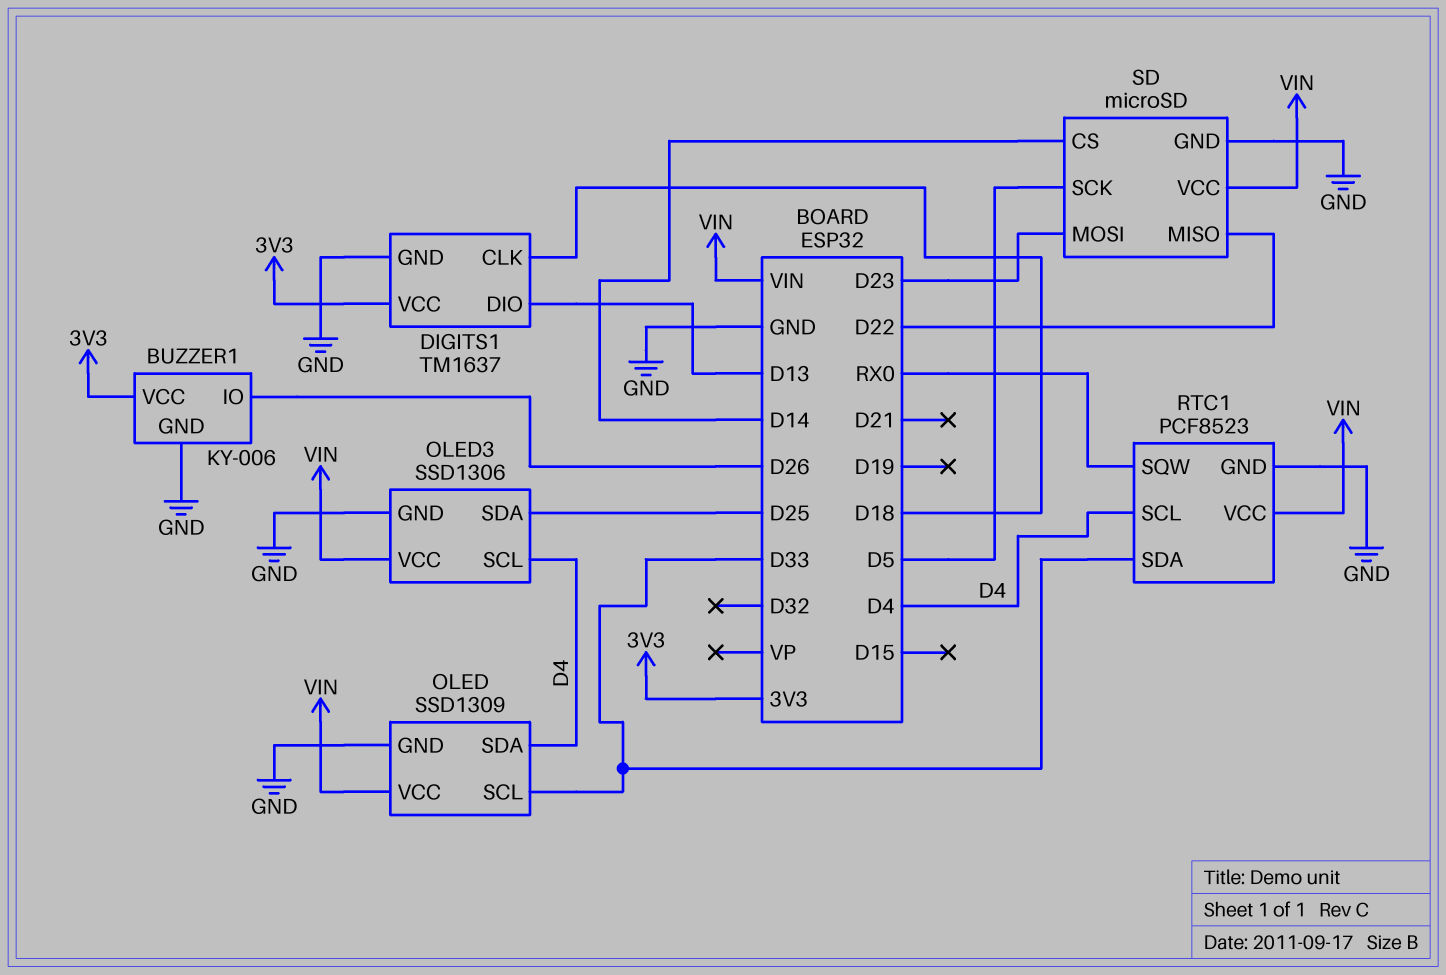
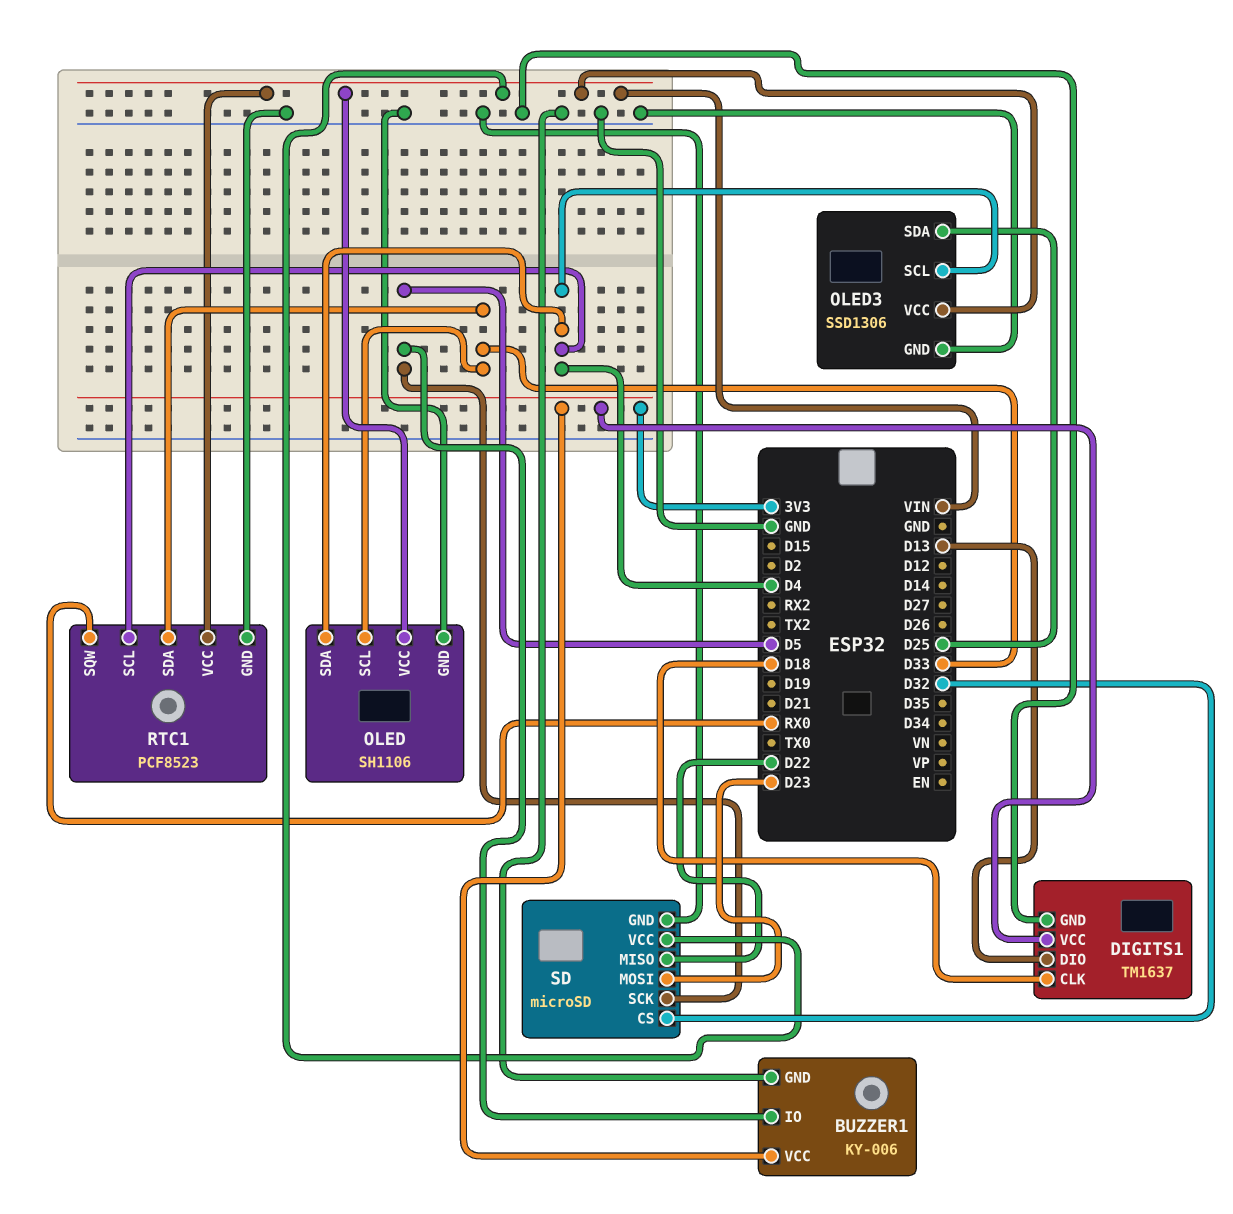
BUZZER1 pin IO: D26 -> D5
OLED: SSD1309 -> SH1106
SD pin CS: D14 -> D32

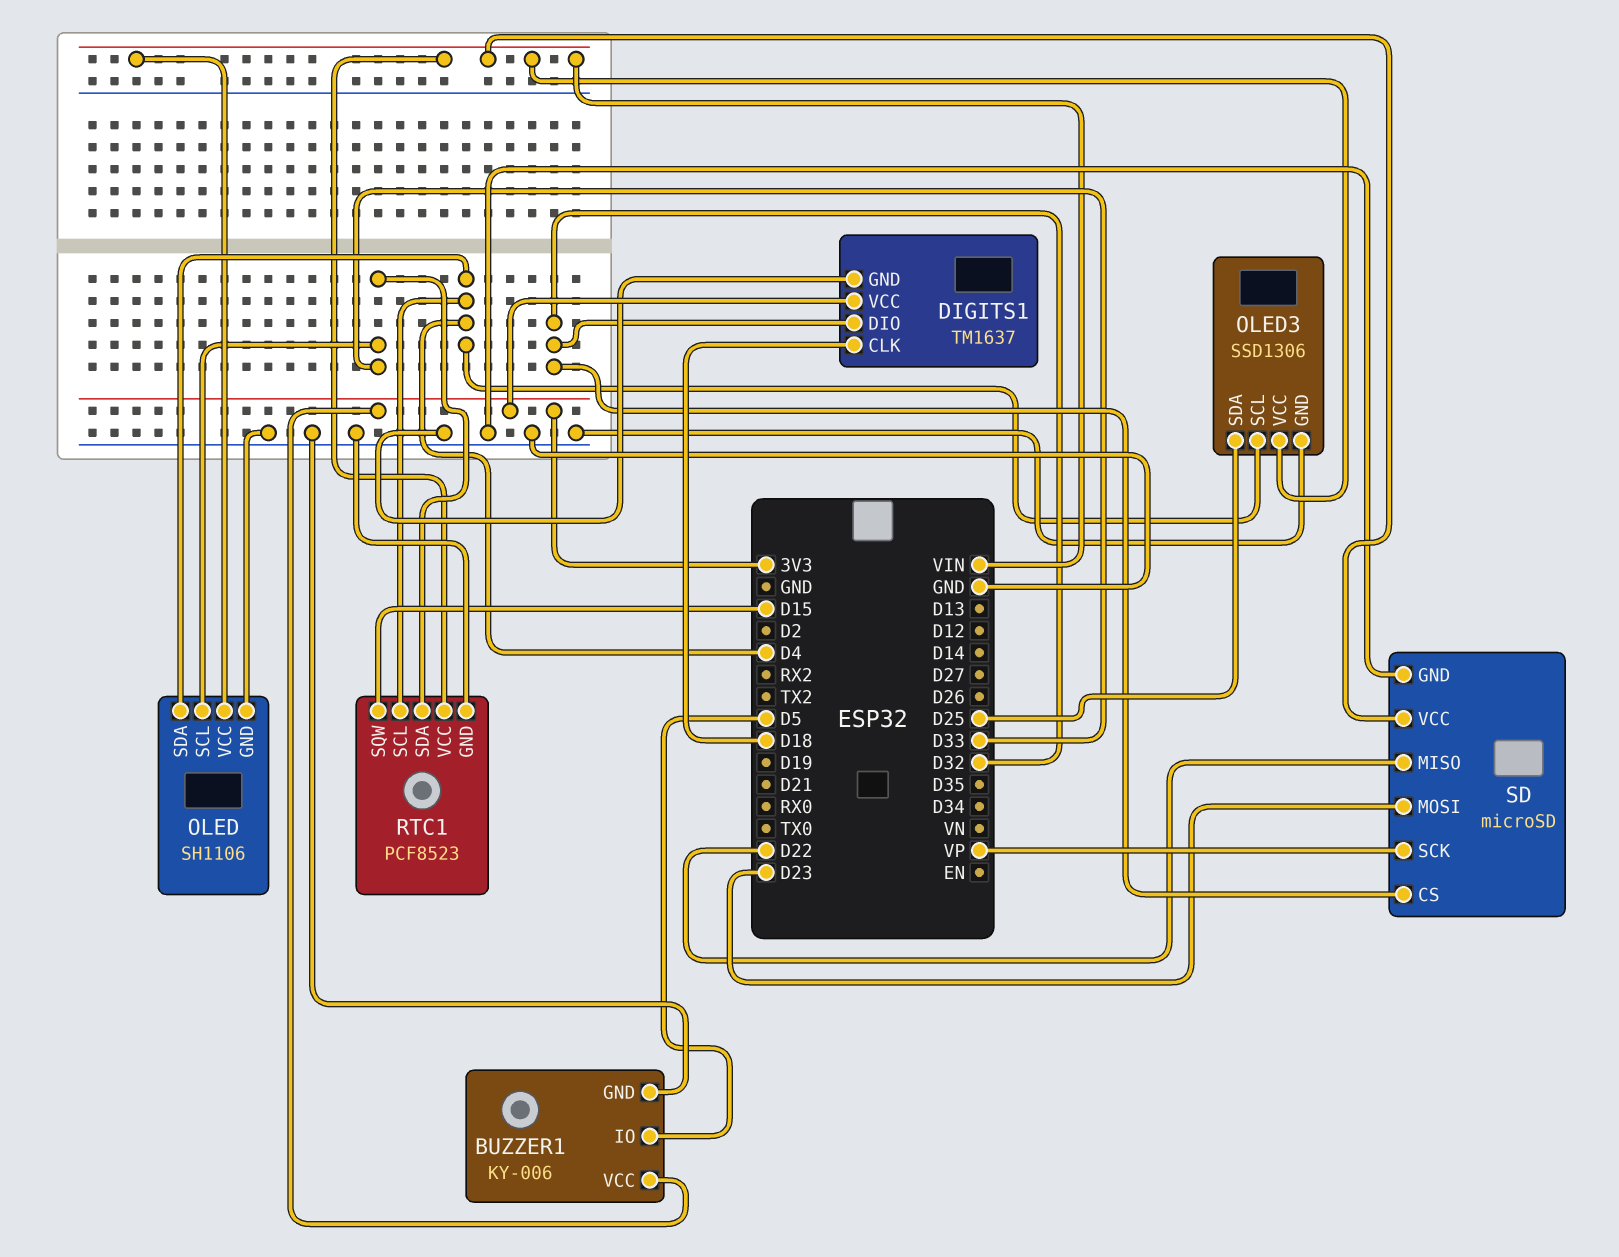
DIGITS1 pin DIO: D13 -> D32
RTC1 pin SQW: RX0 -> D15
SD pin SCK: D5 -> VP

